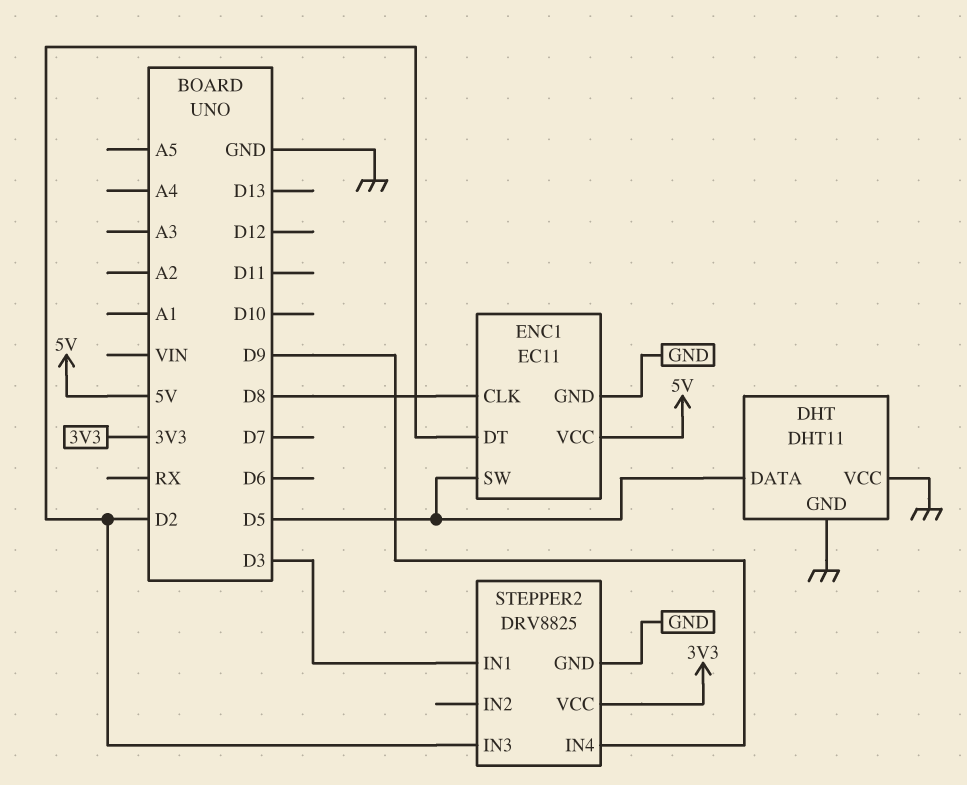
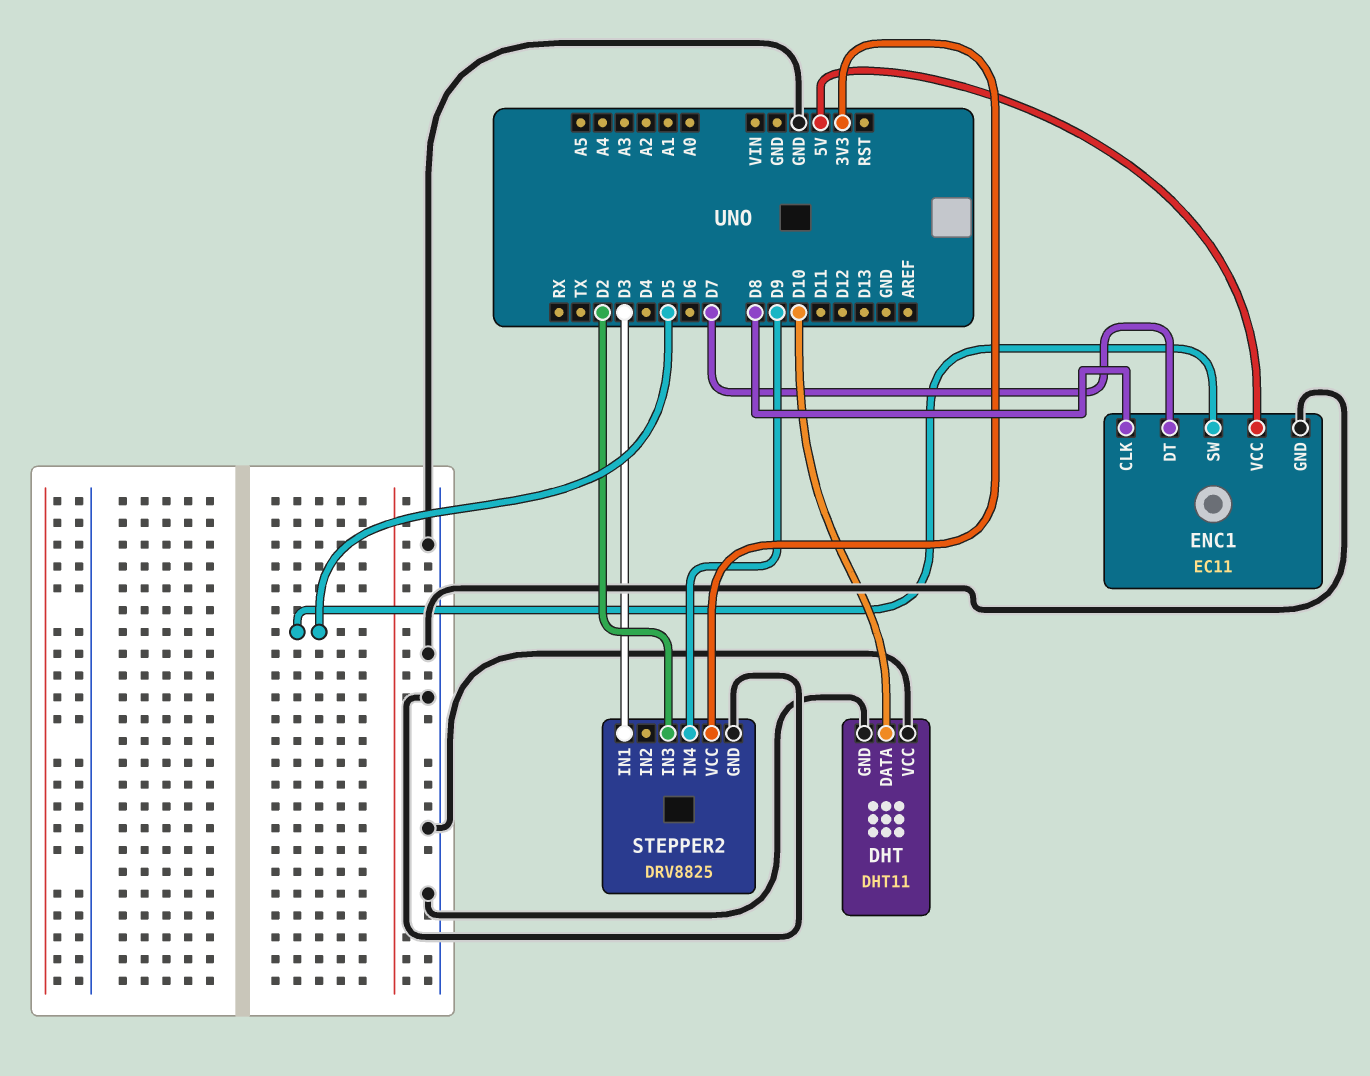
DHT pin DATA: D5 -> D10
ENC1 pin DT: D2 -> D7

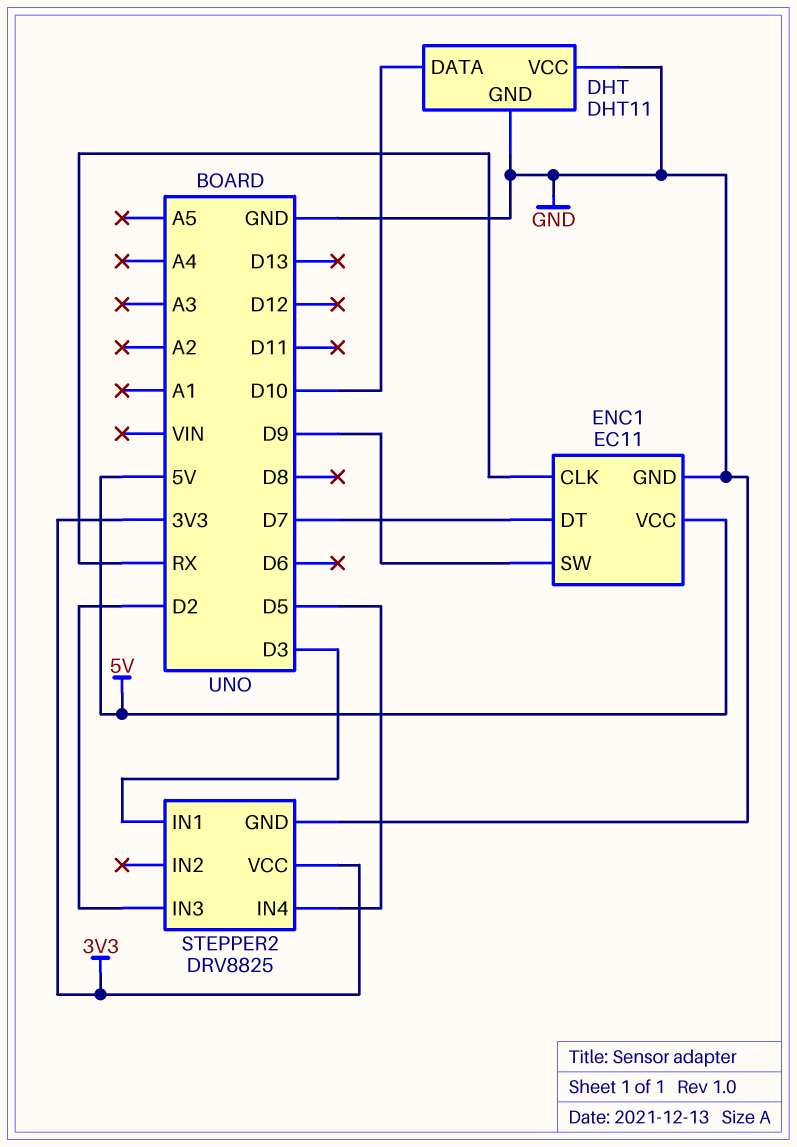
ENC1 pin CLK: D8 -> RX
ENC1 pin SW: D5 -> D9
STEPPER2 pin IN4: D9 -> D5

